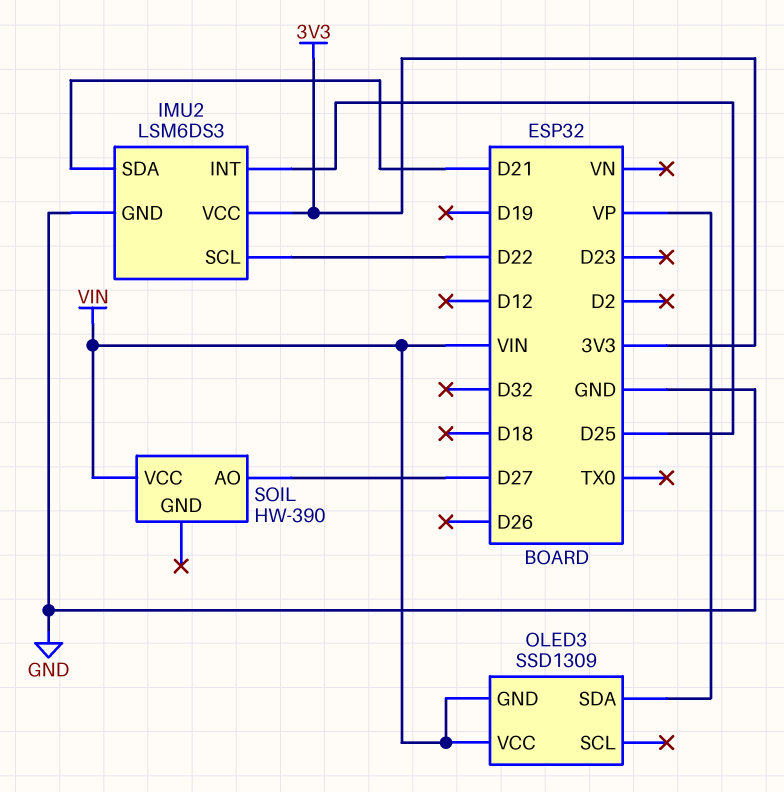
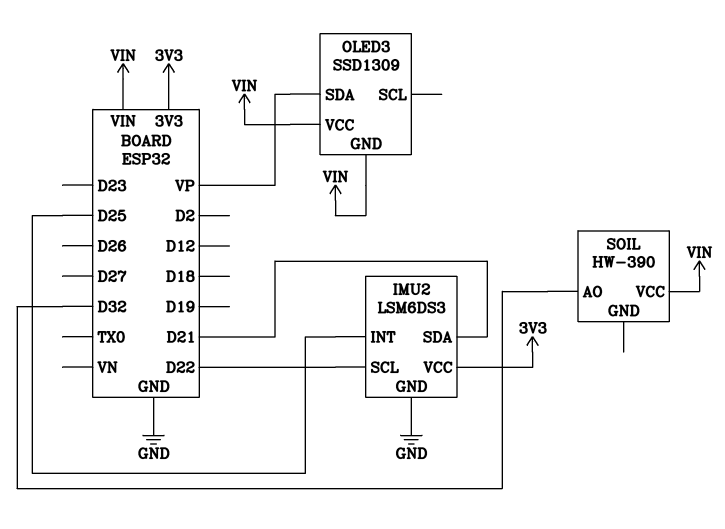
SOIL pin AO: D27 -> D32

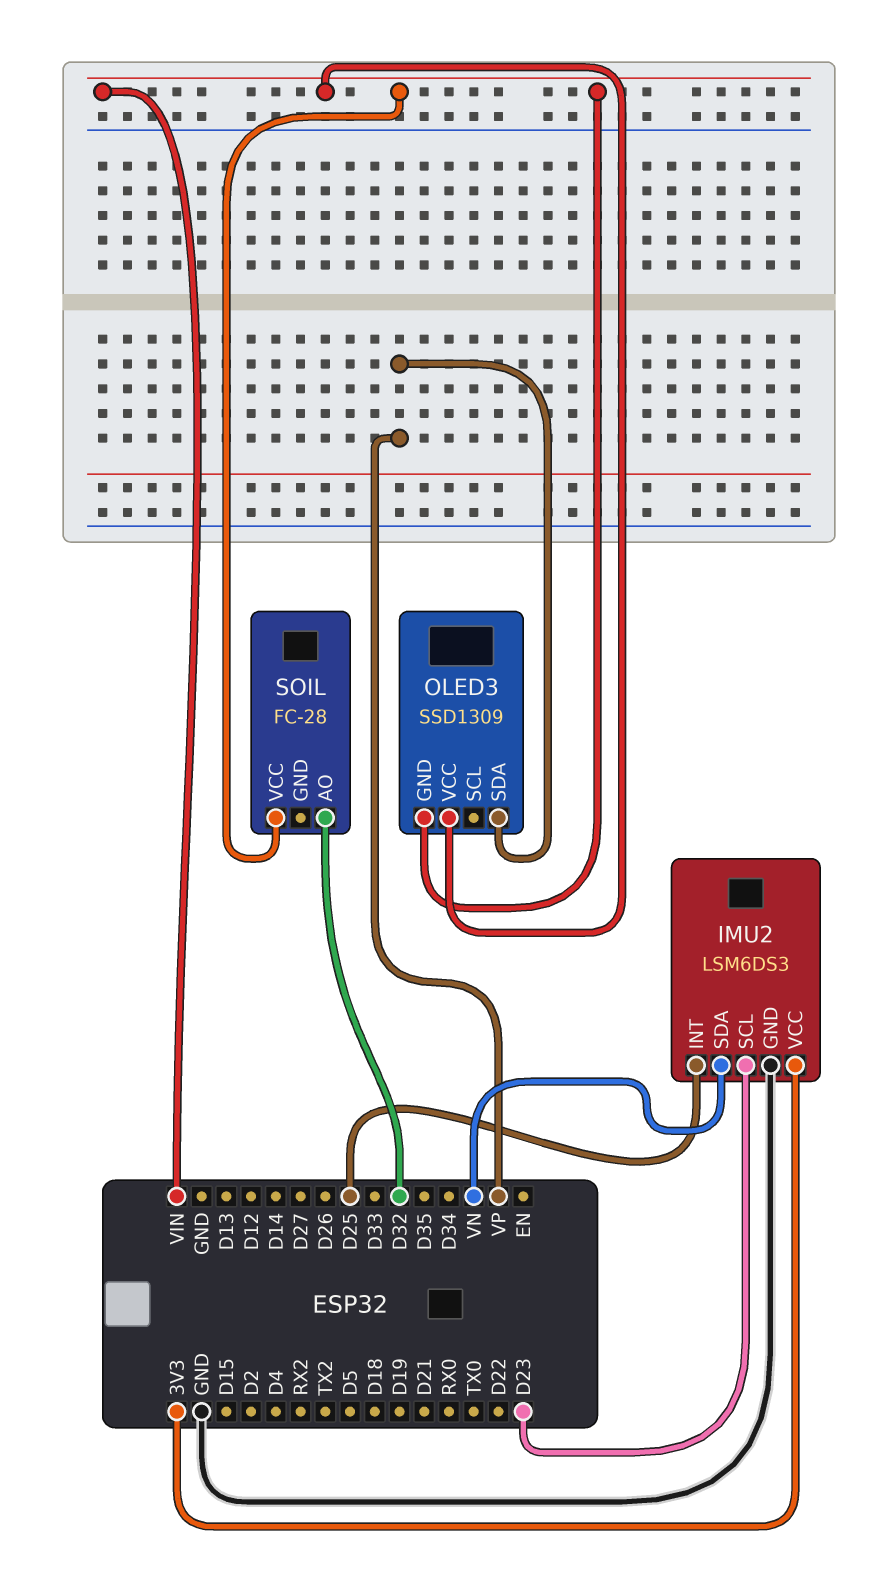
IMU2 pin SCL: D22 -> D23
IMU2 pin SDA: D21 -> VN
SOIL: HW-390 -> FC-28

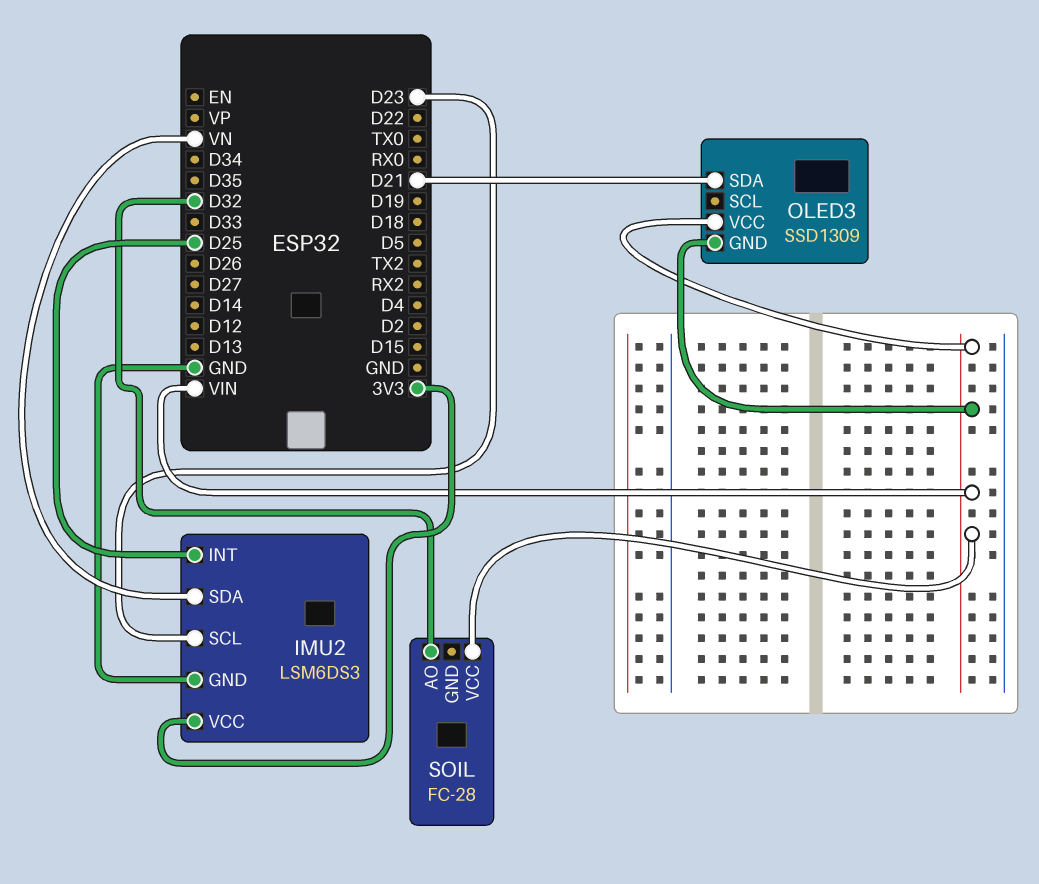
OLED3 pin SDA: VP -> D21

